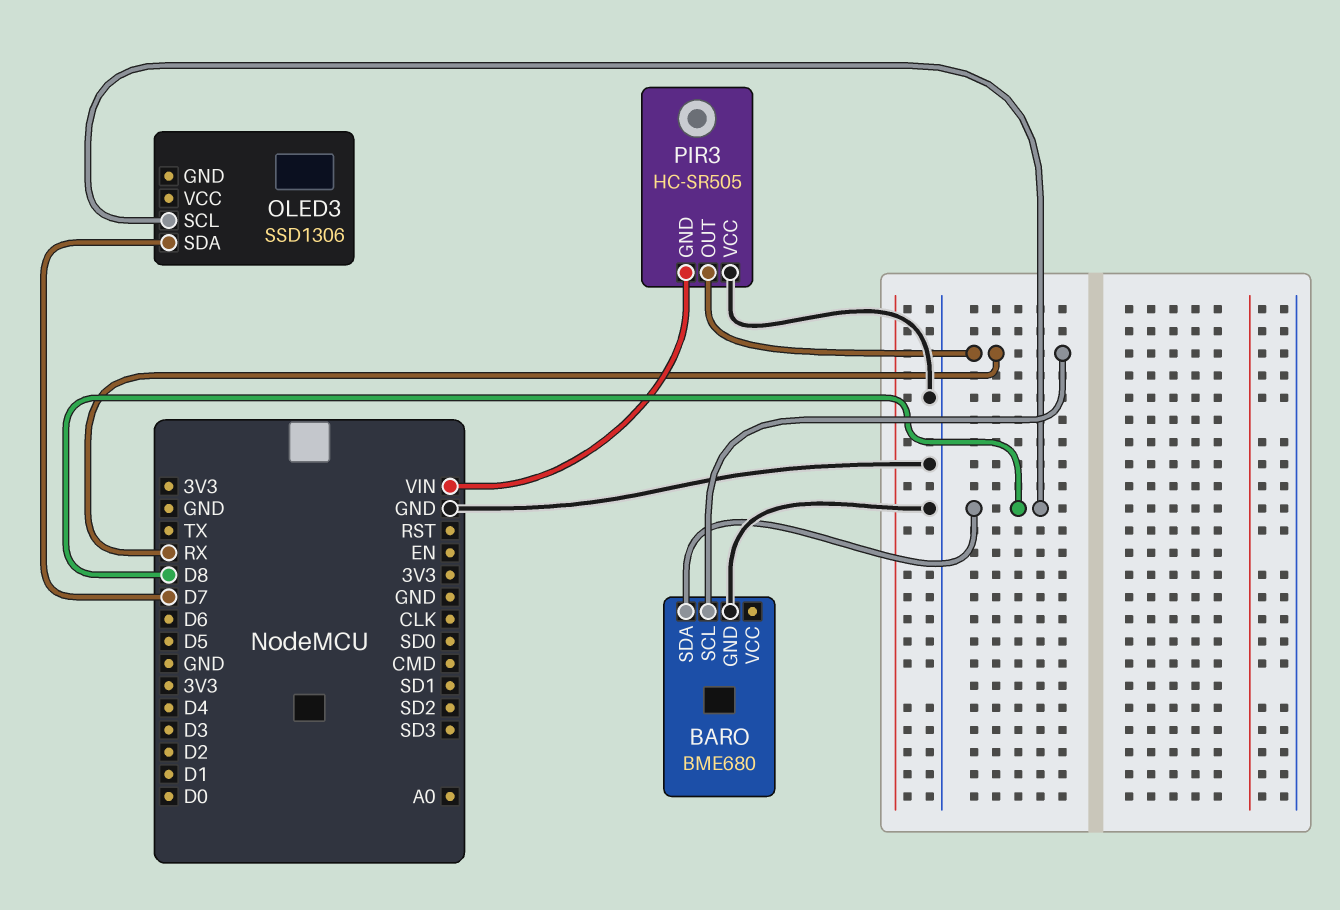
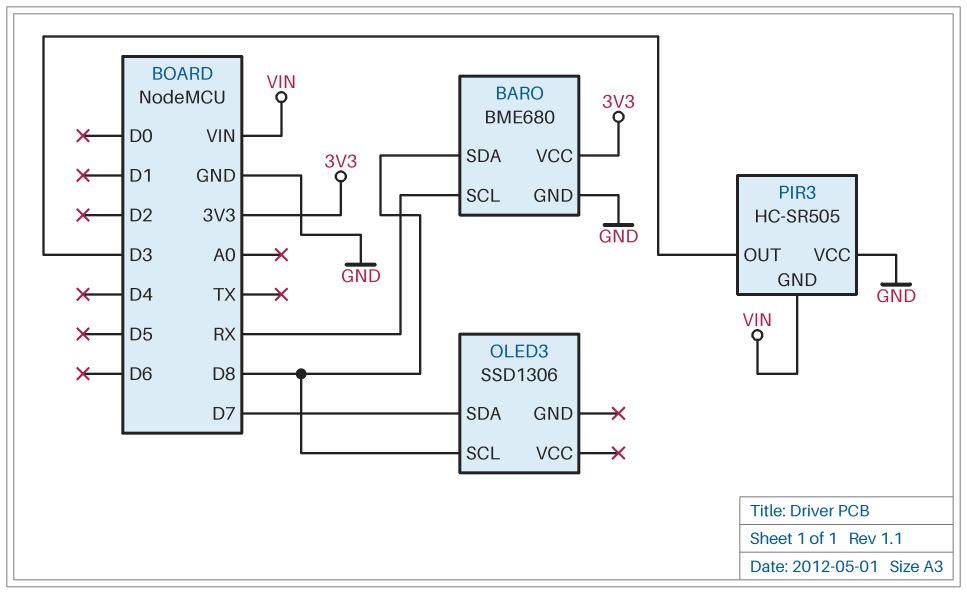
BARO pin VCC: none -> 3V3
PIR3 pin OUT: RX -> D3

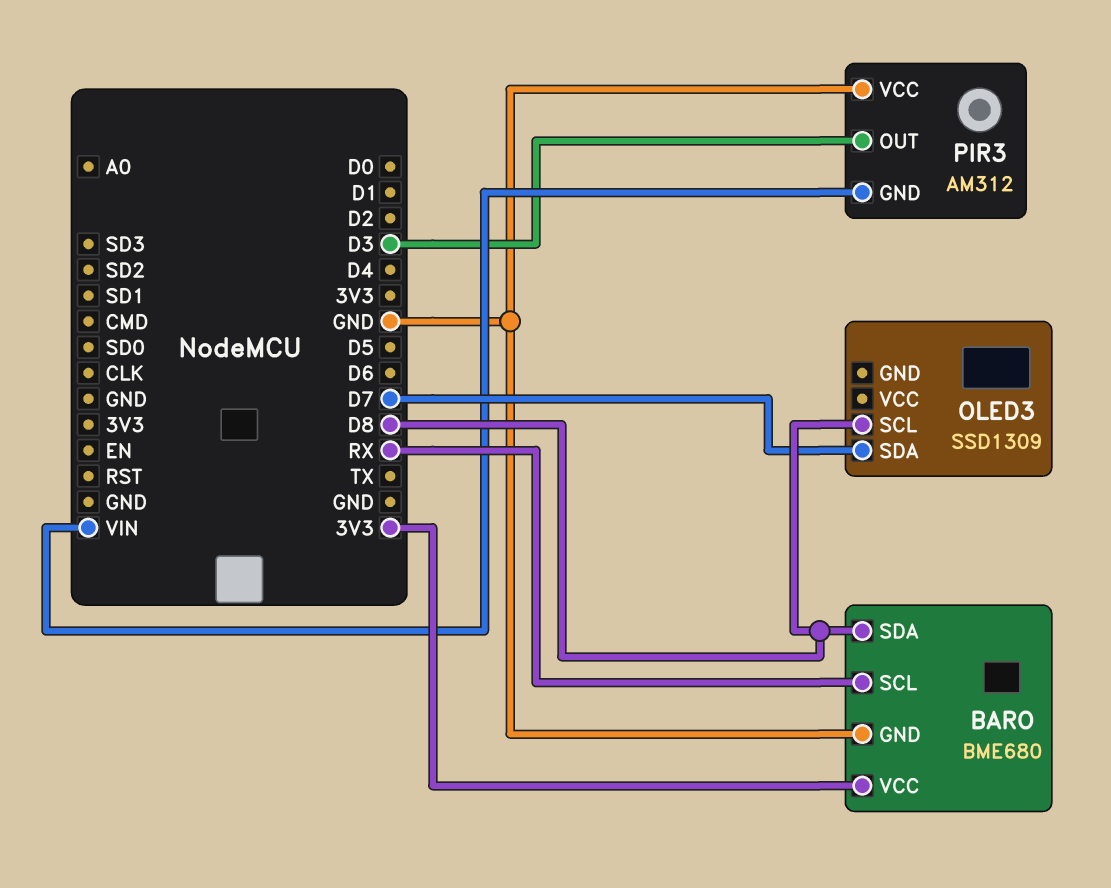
OLED3: SSD1306 -> SSD1309
PIR3: HC-SR505 -> AM312

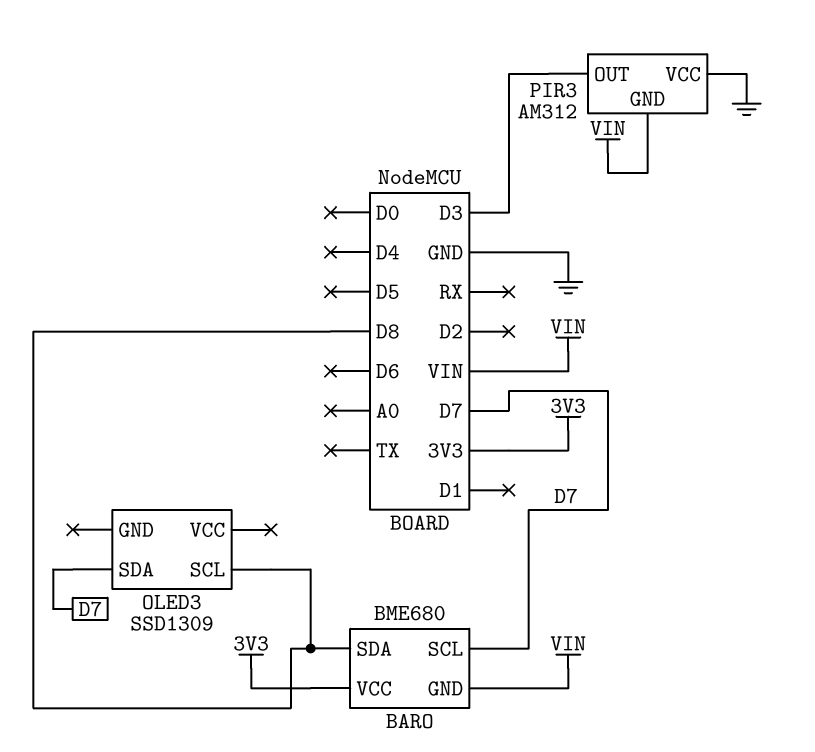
BARO pin GND: GND -> VIN
BARO pin SCL: RX -> D7

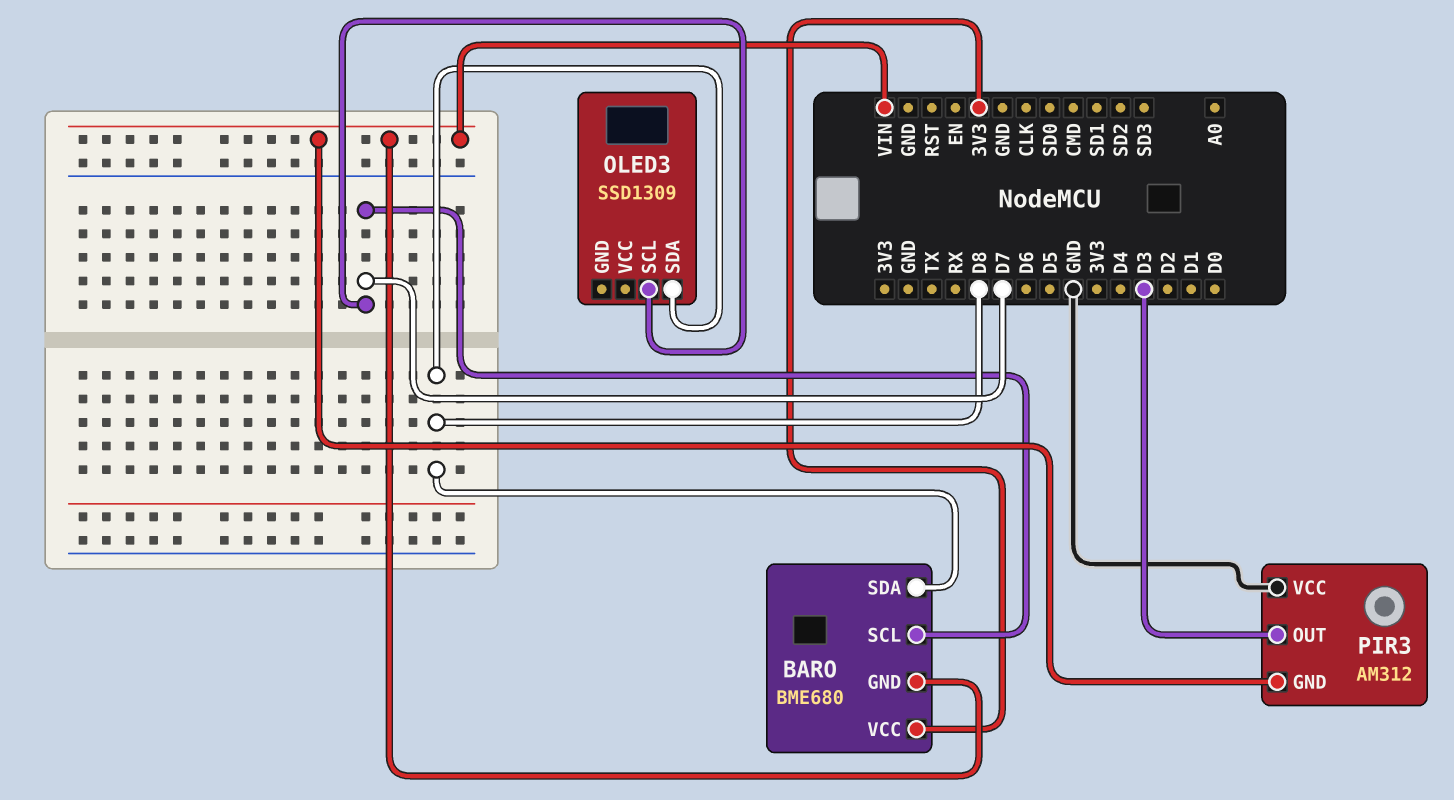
OLED3 pin SCL: D8 -> D7
OLED3 pin SDA: D7 -> D8

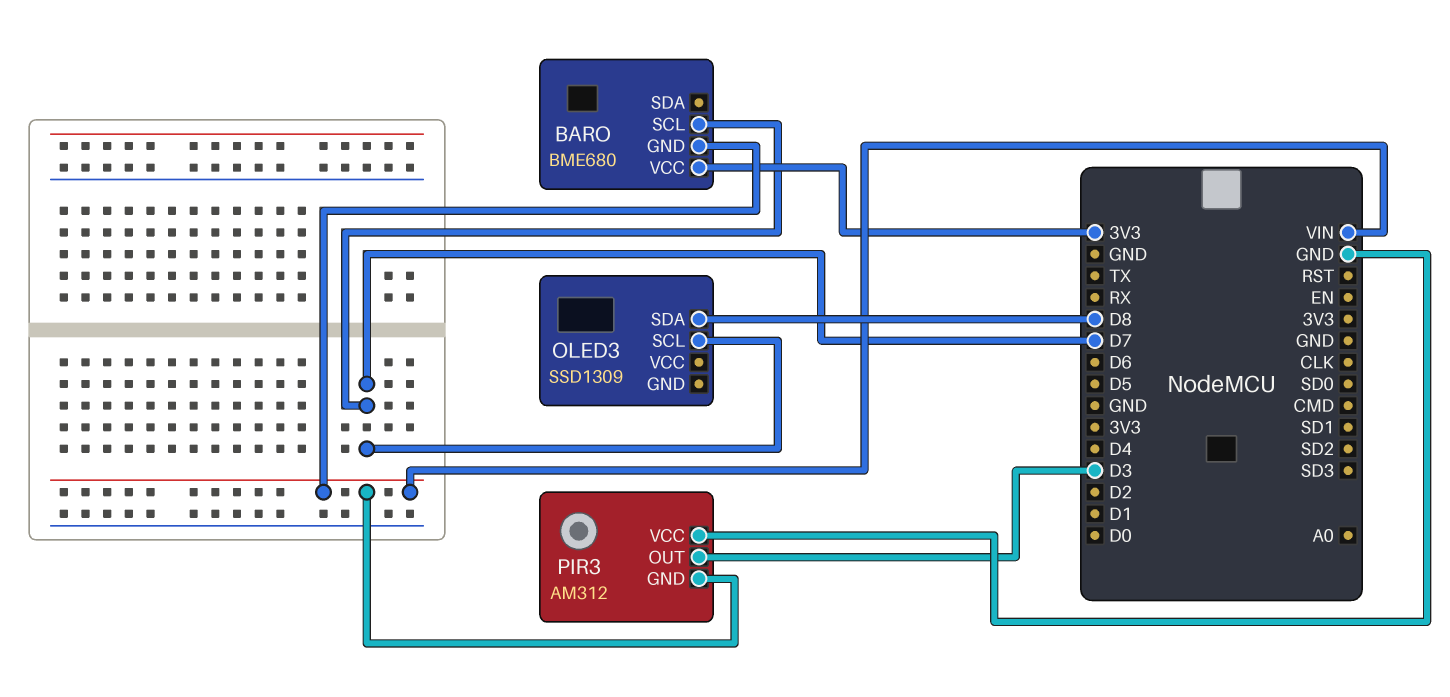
BARO pin SDA: D8 -> none

